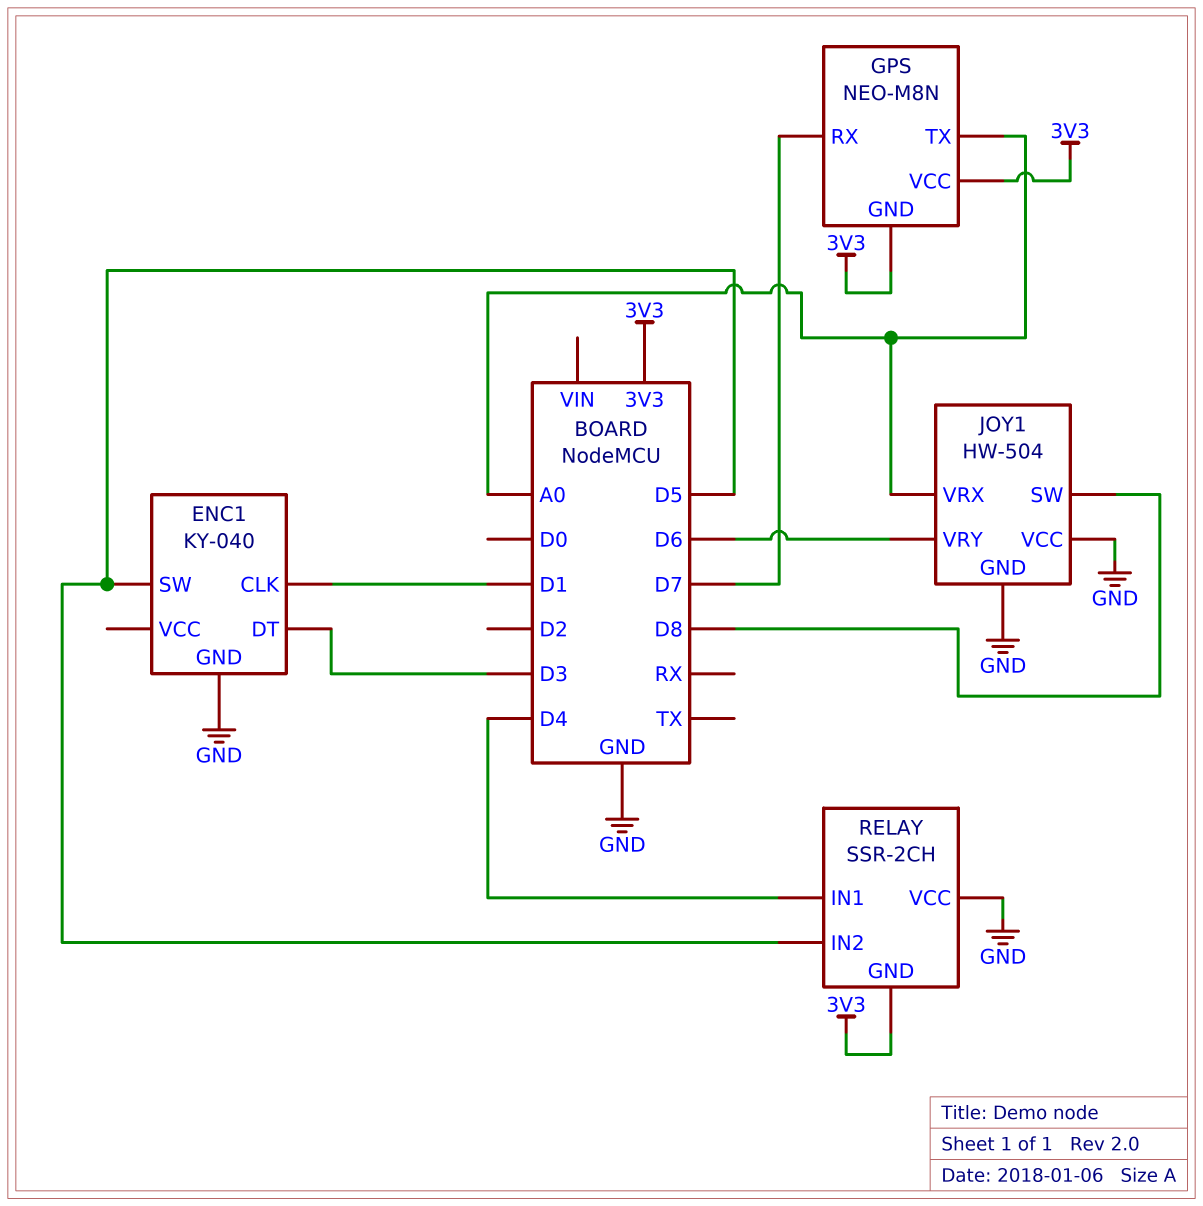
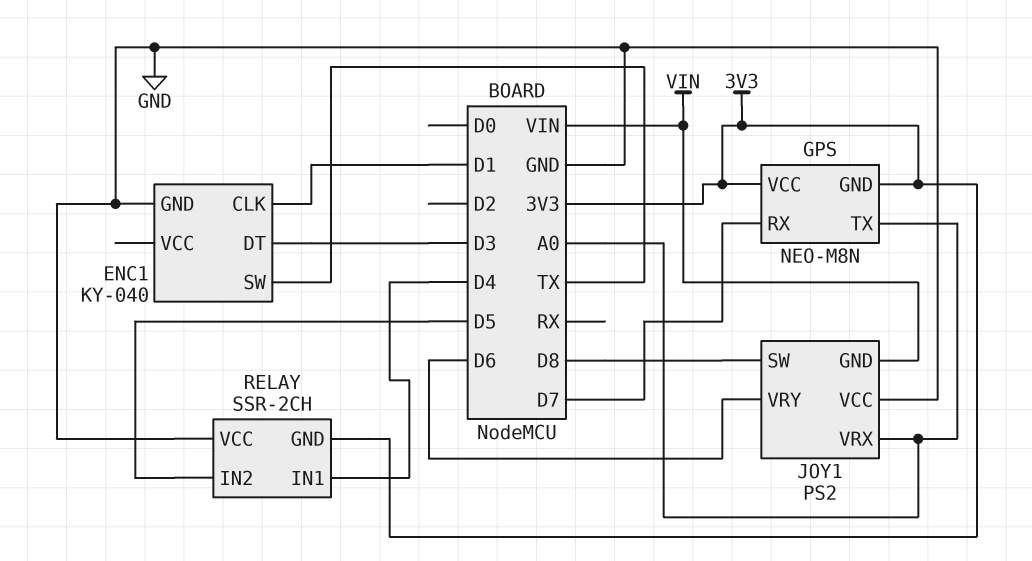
ENC1 pin SW: D5 -> TX
JOY1: HW-504 -> PS2
JOY1 pin GND: GND -> VIN

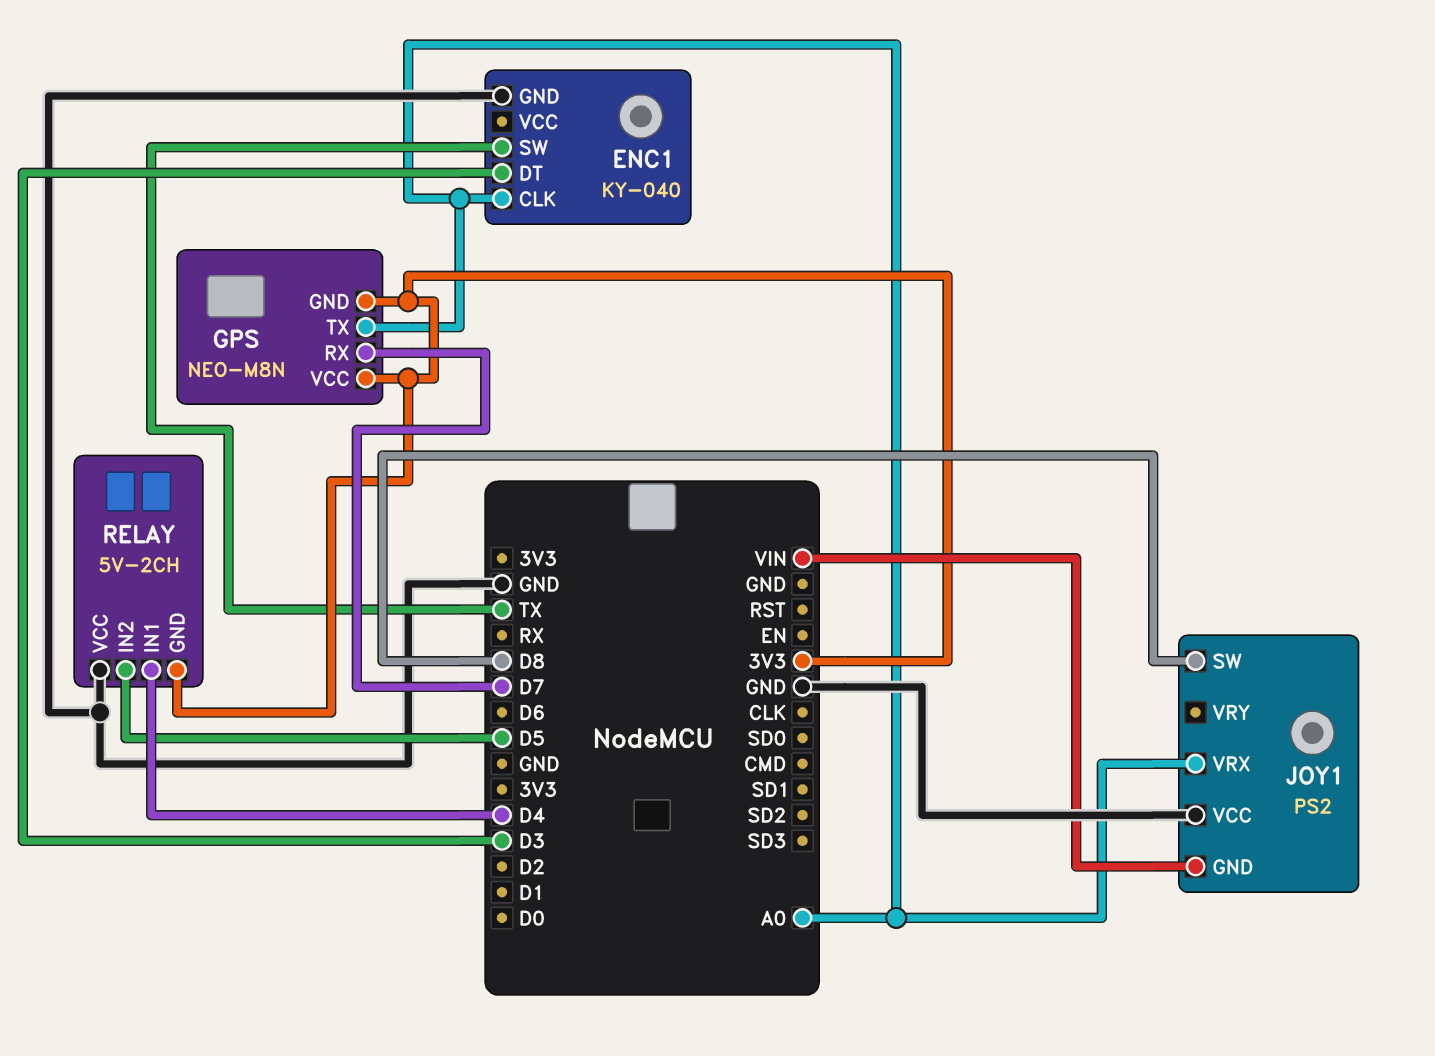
ENC1 pin CLK: D1 -> A0
JOY1 pin VRY: D6 -> none
RELAY: SSR-2CH -> 5V-2CH

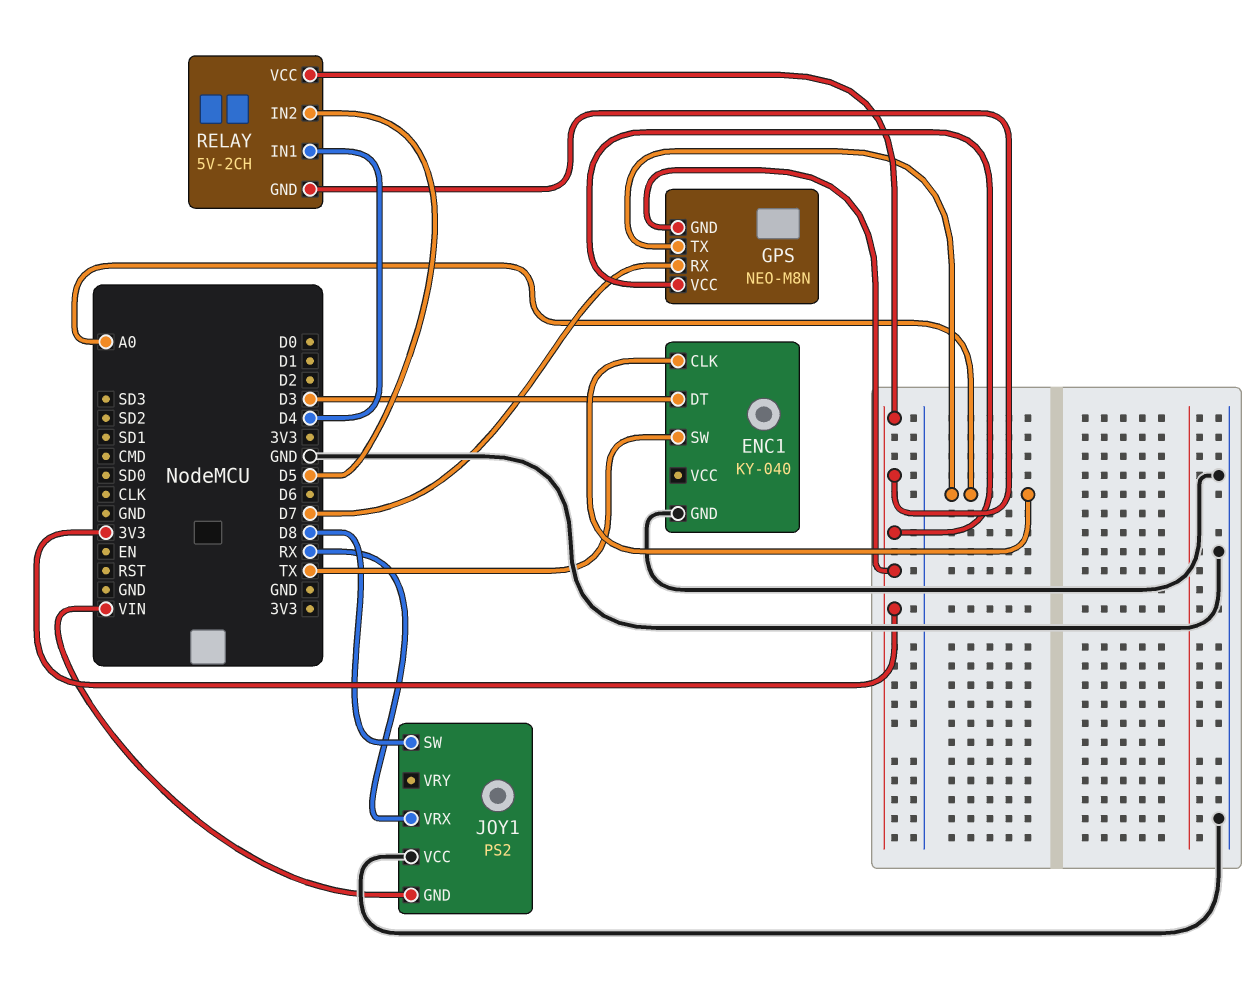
JOY1 pin VRX: A0 -> RX
RELAY pin VCC: GND -> 3V3

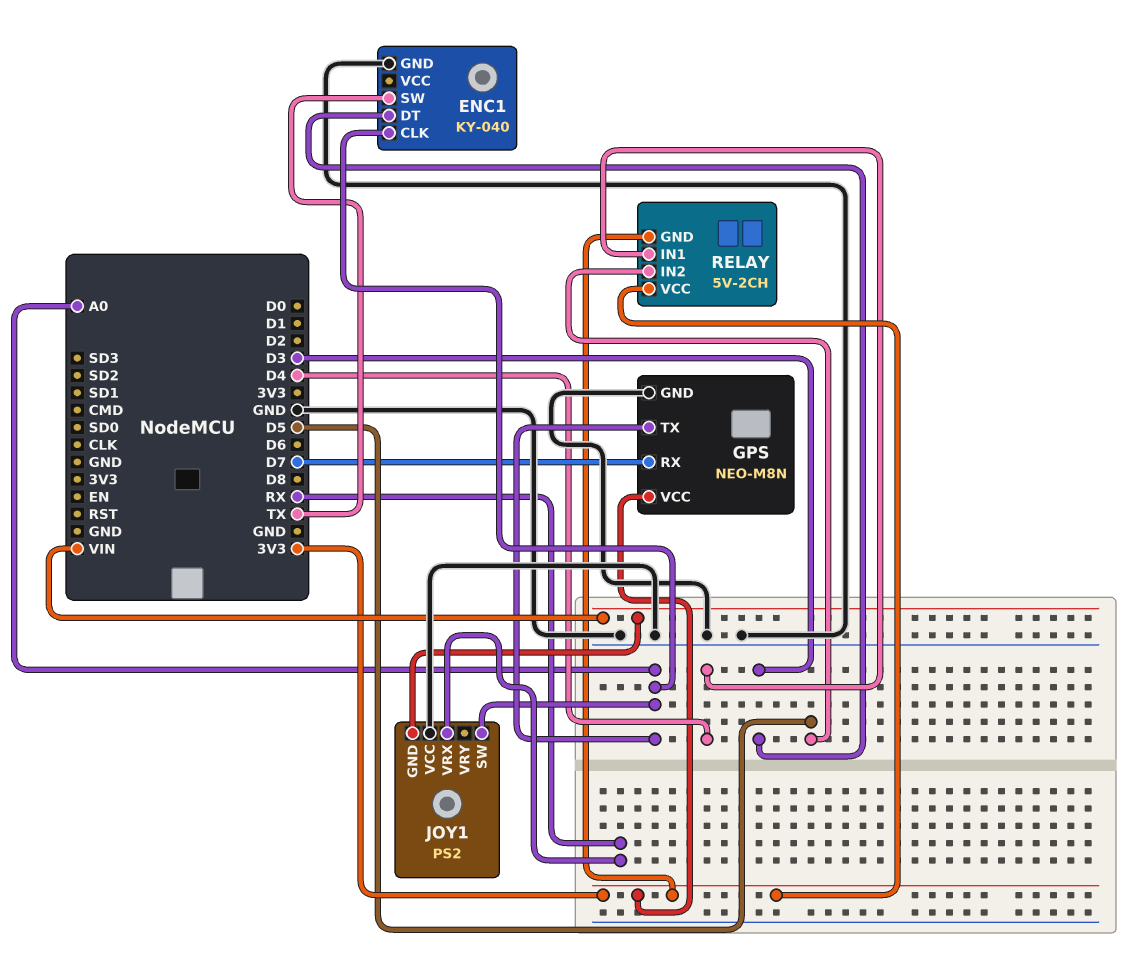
GPS pin GND: 3V3 -> GND
JOY1 pin SW: D8 -> A0

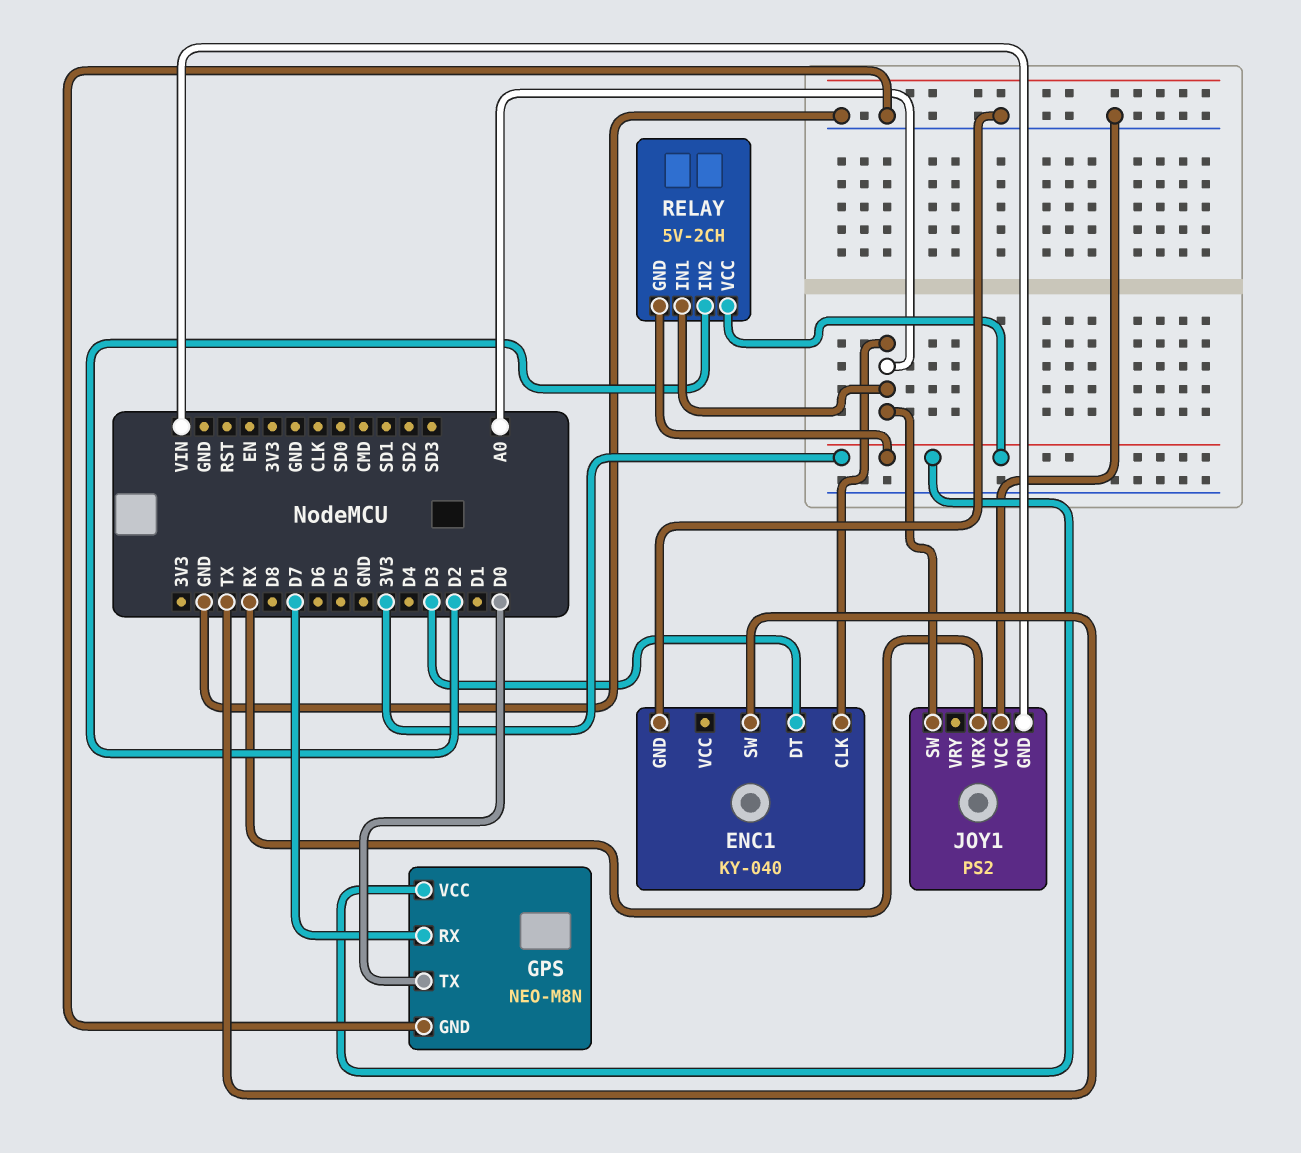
GPS pin TX: A0 -> D0
RELAY pin IN1: D4 -> A0
RELAY pin IN2: D5 -> D2

